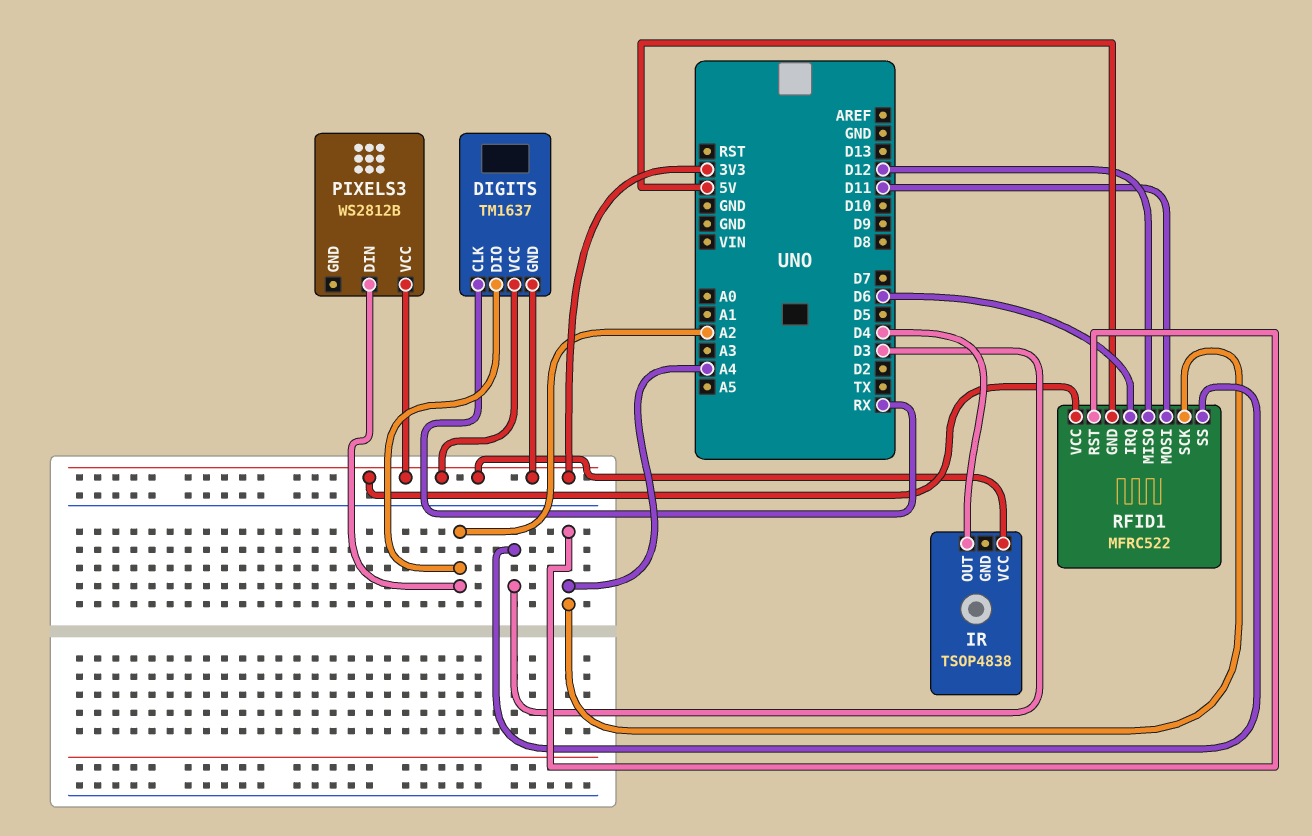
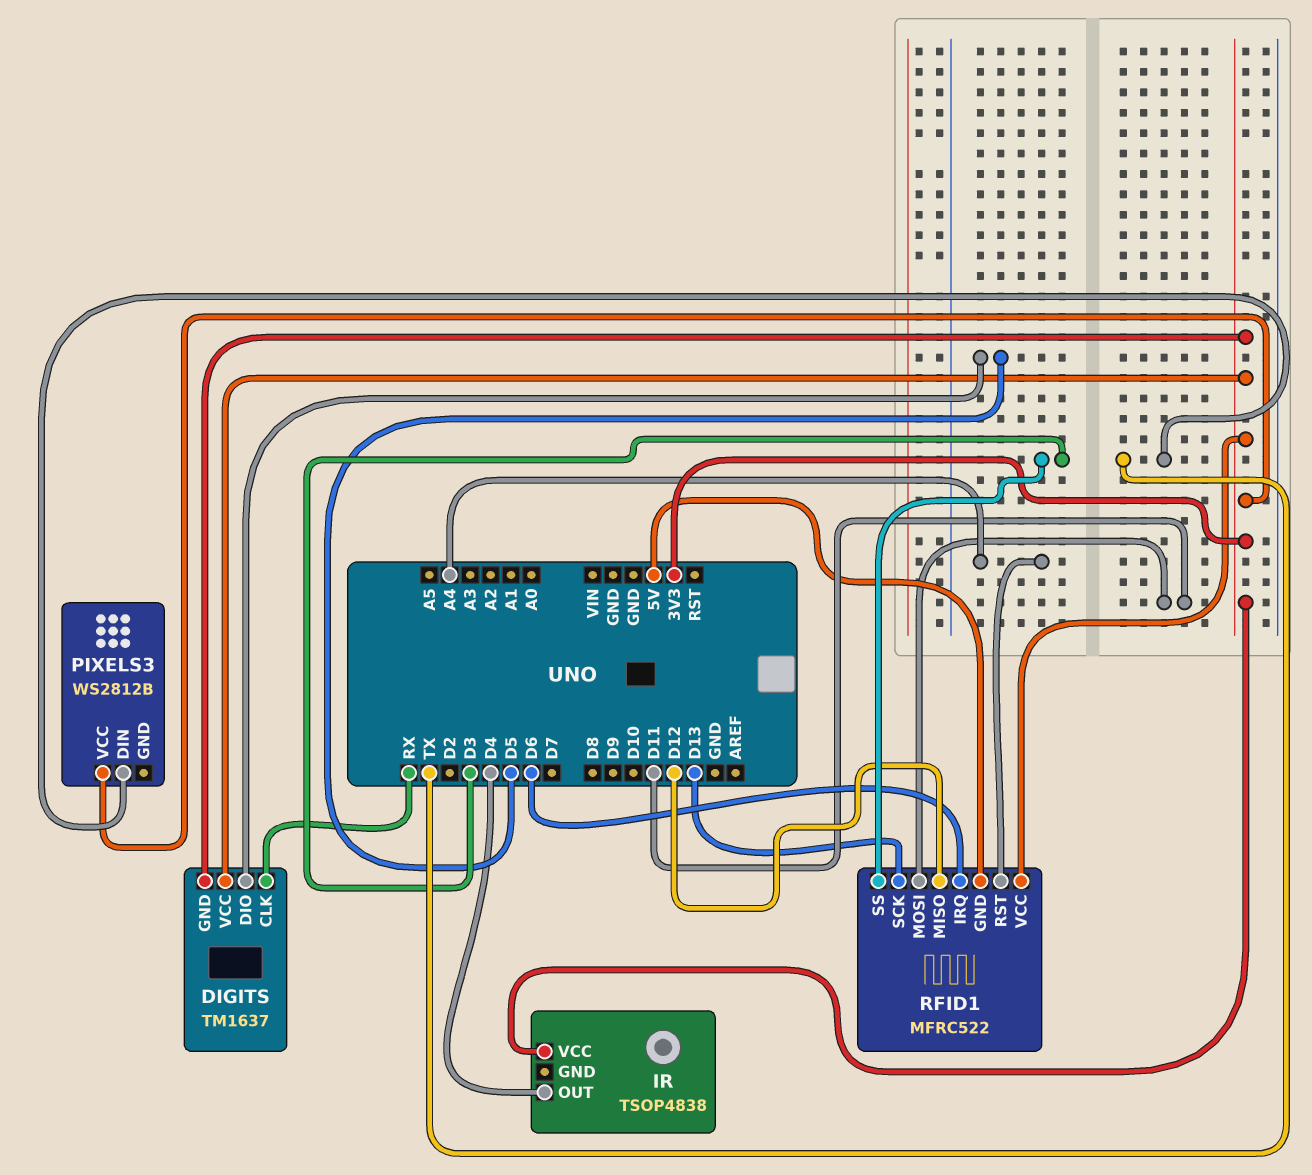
DIGITS pin DIO: A2 -> D5
PIXELS3 pin DIN: A2 -> TX
RFID1 pin SCK: A4 -> D13

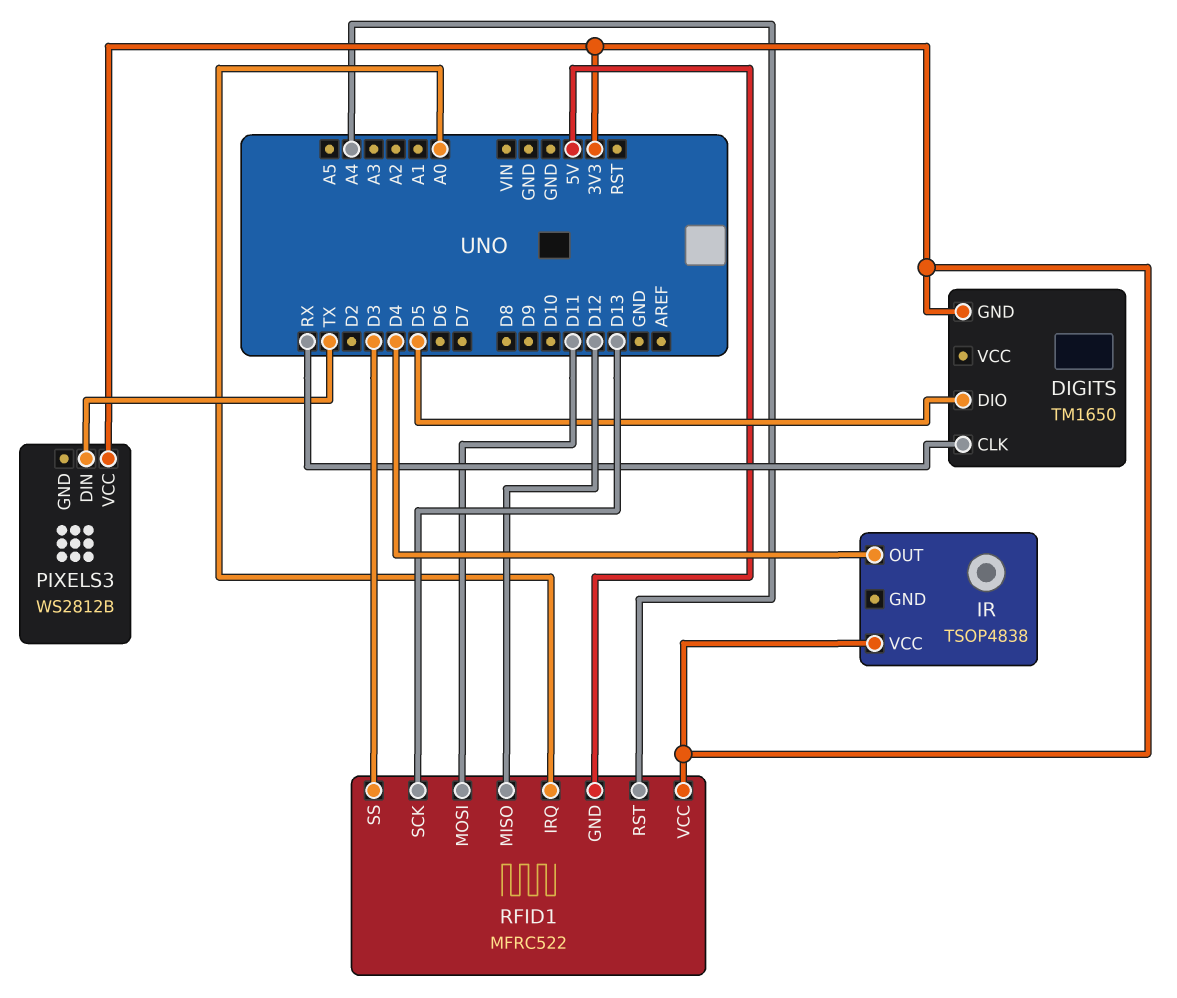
DIGITS: TM1637 -> TM1650
DIGITS pin VCC: 3V3 -> none
RFID1 pin IRQ: D6 -> A0

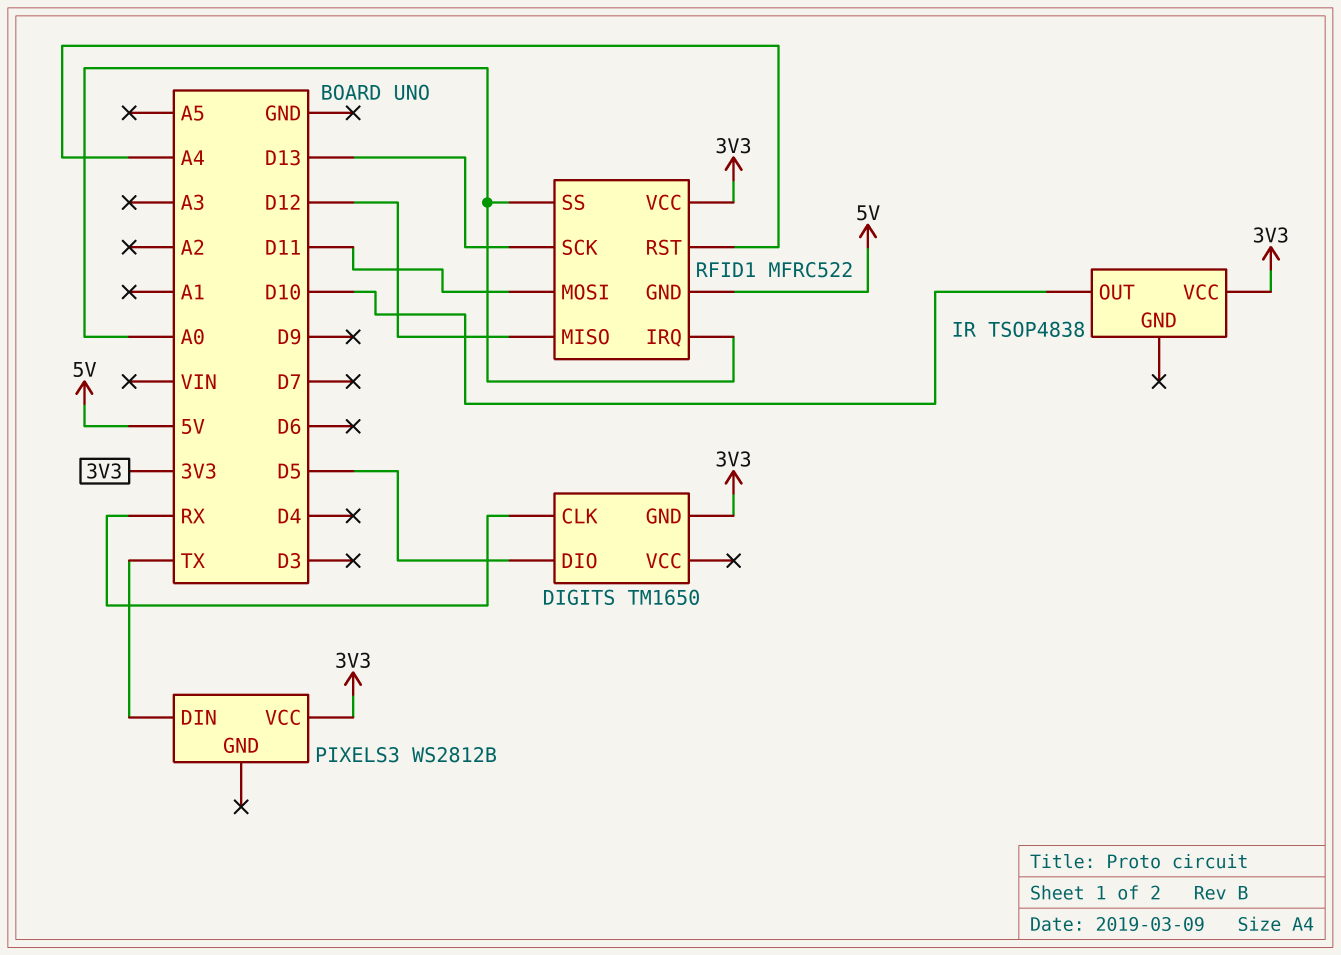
IR pin OUT: D4 -> D10
RFID1 pin SS: D3 -> A0

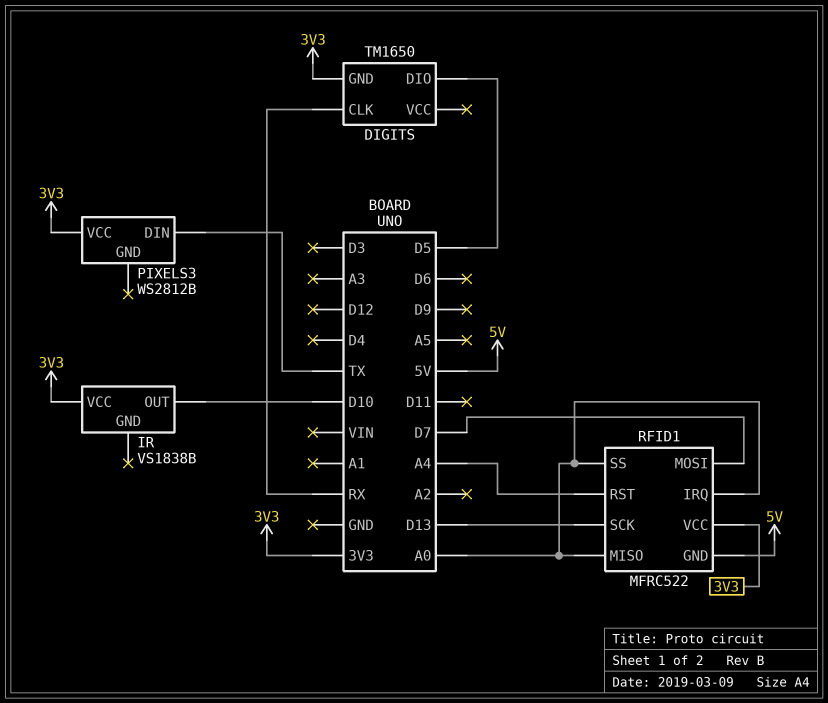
IR: TSOP4838 -> VS1838B
RFID1 pin MISO: D12 -> A0
RFID1 pin MOSI: D11 -> D7

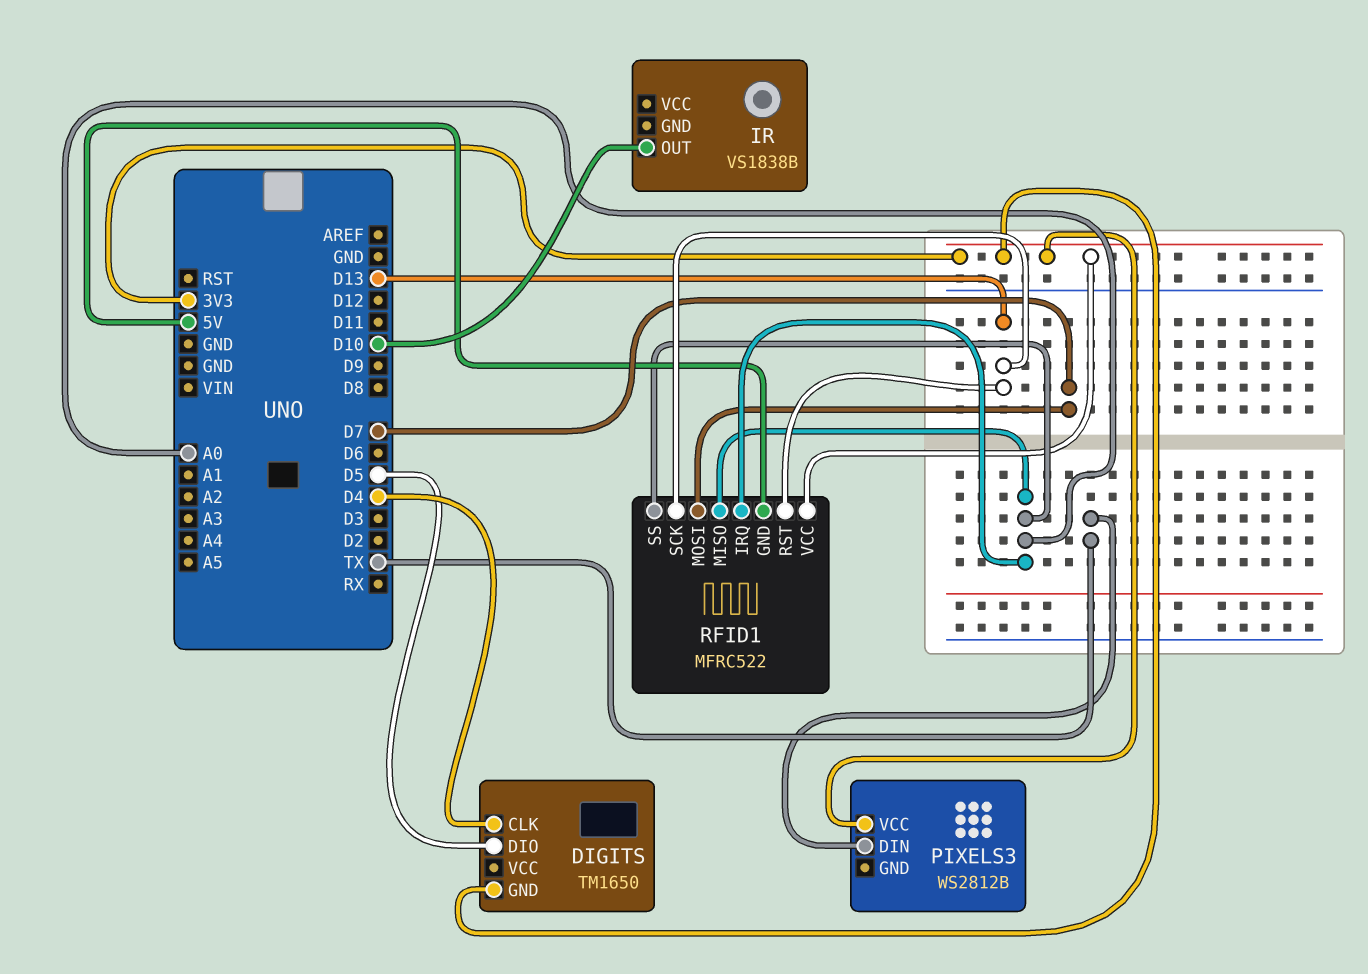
DIGITS pin CLK: RX -> D4
IR pin VCC: 3V3 -> none
RFID1 pin RST: A4 -> D13

